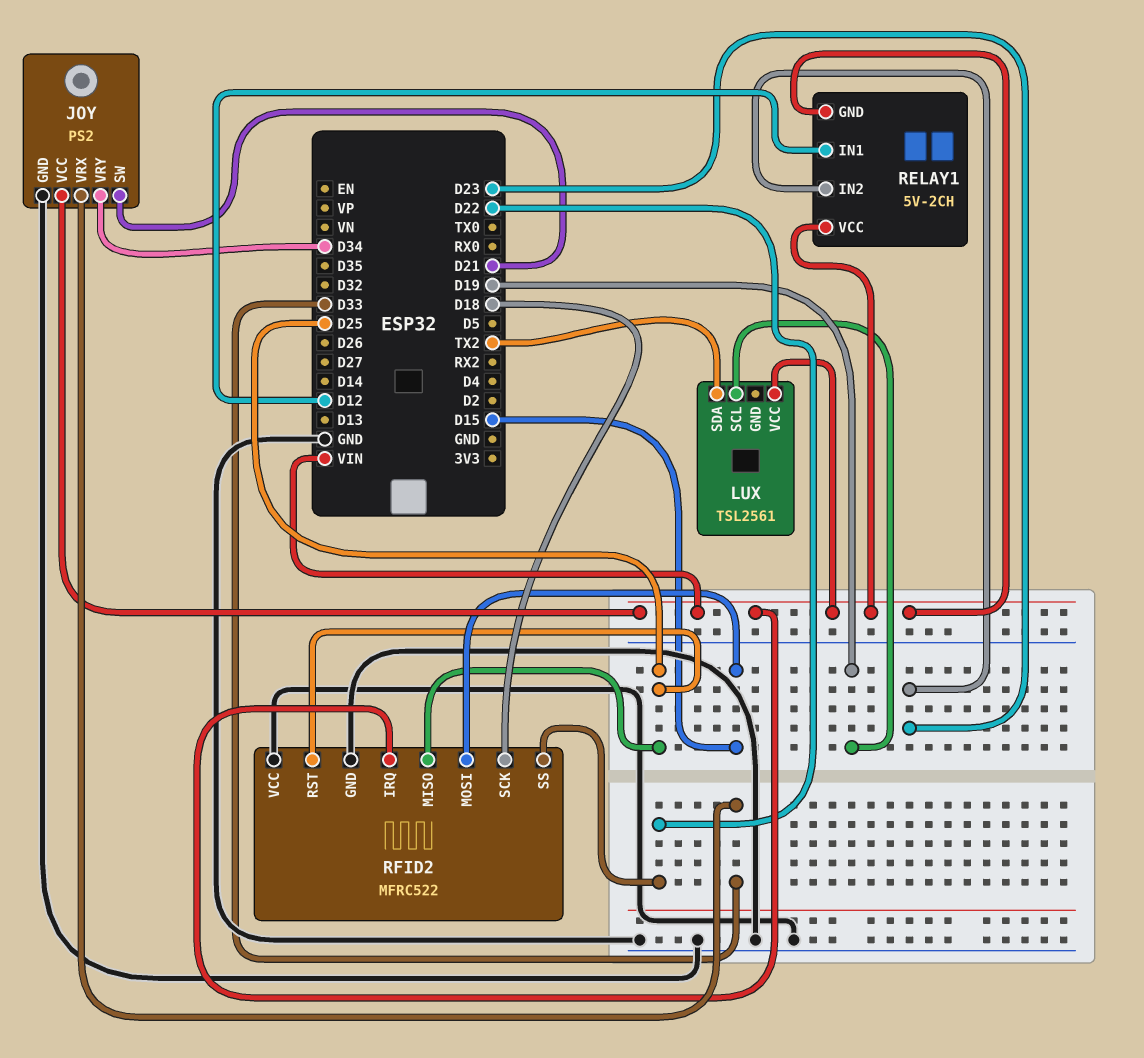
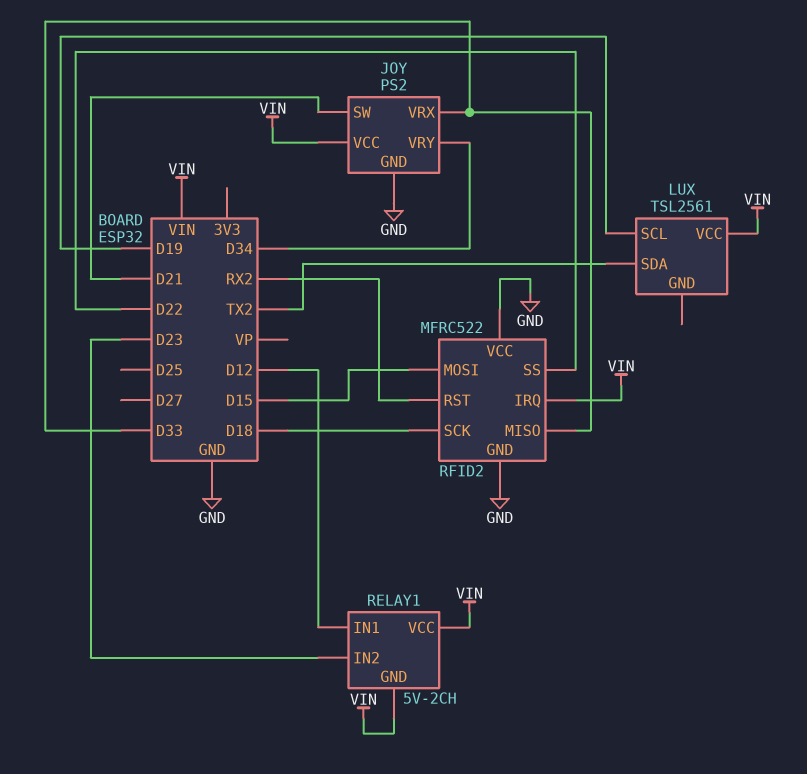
RFID2 pin MISO: D25 -> D33
RFID2 pin RST: D25 -> RX2

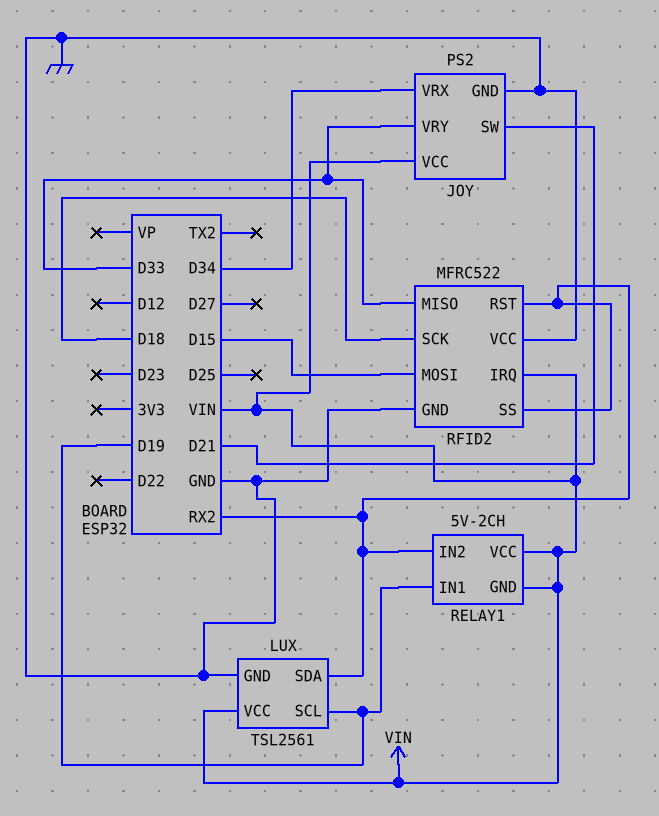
JOY pin VRX: D33 -> D34
JOY pin VRY: D34 -> D33
LUX pin GND: none -> GND
LUX pin SDA: TX2 -> RX2
RELAY1 pin IN1: D12 -> D19
RELAY1 pin IN2: D23 -> RX2
RFID2 pin SS: D22 -> RX2

